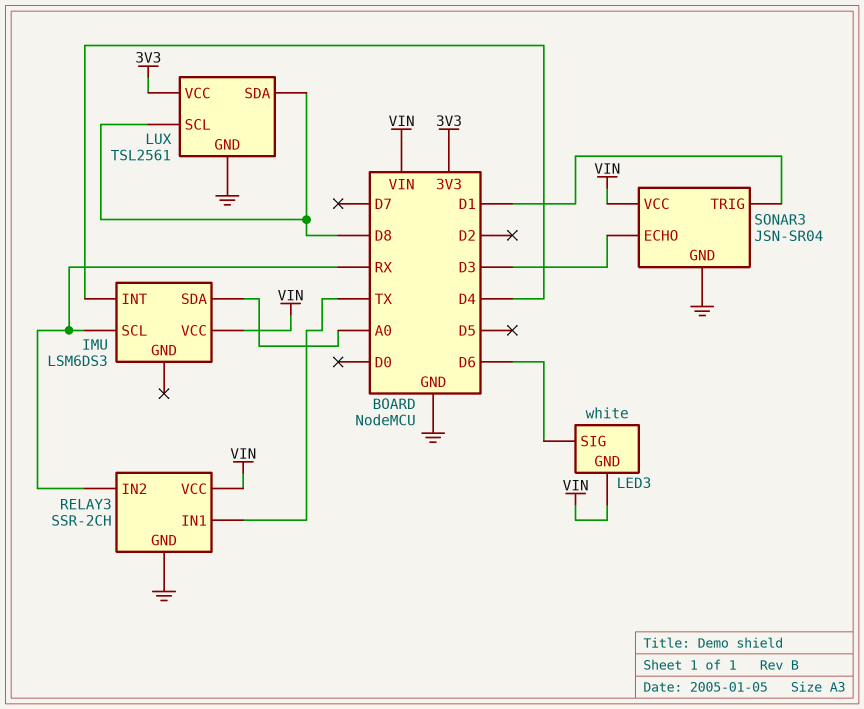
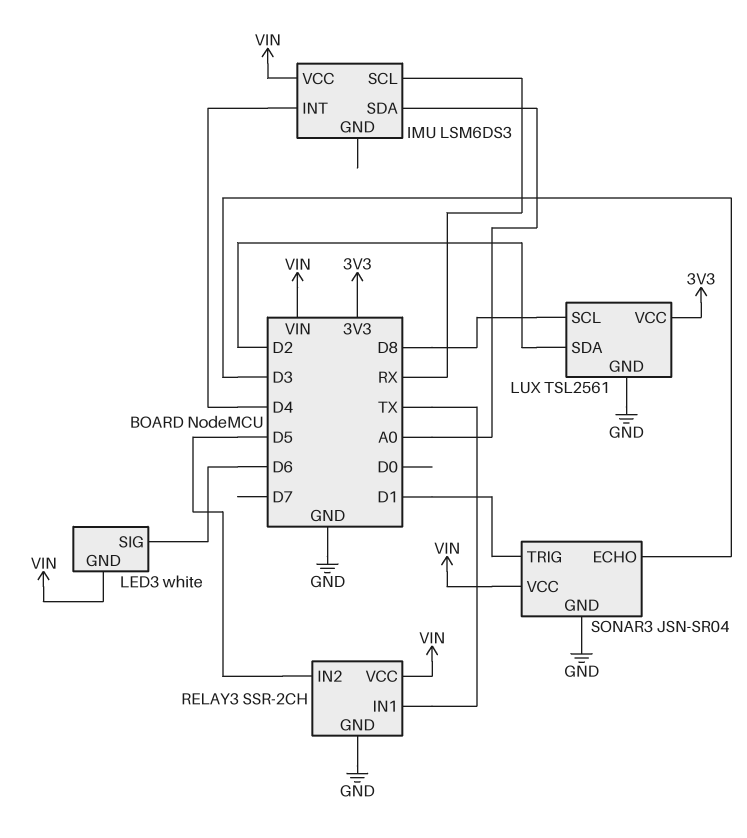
LUX pin SDA: D8 -> D2
RELAY3 pin IN2: RX -> D5

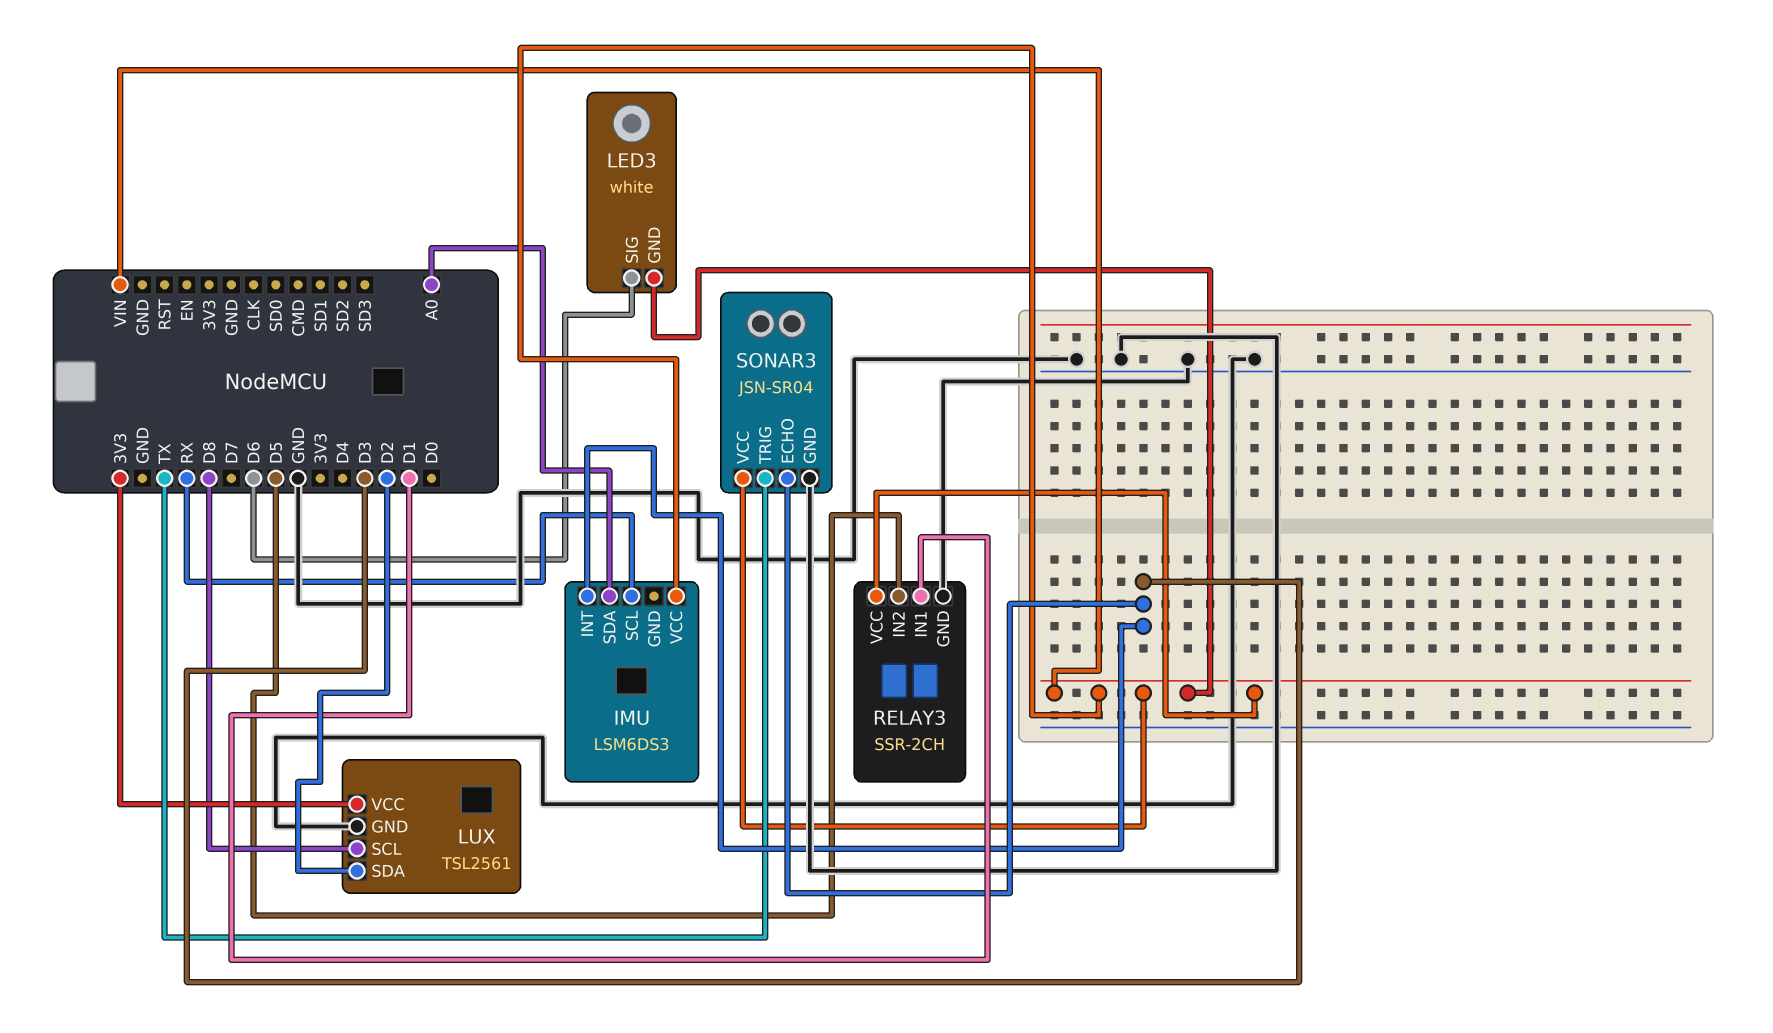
IMU pin INT: D4 -> D3
RELAY3 pin IN1: TX -> D1
SONAR3 pin TRIG: D1 -> TX

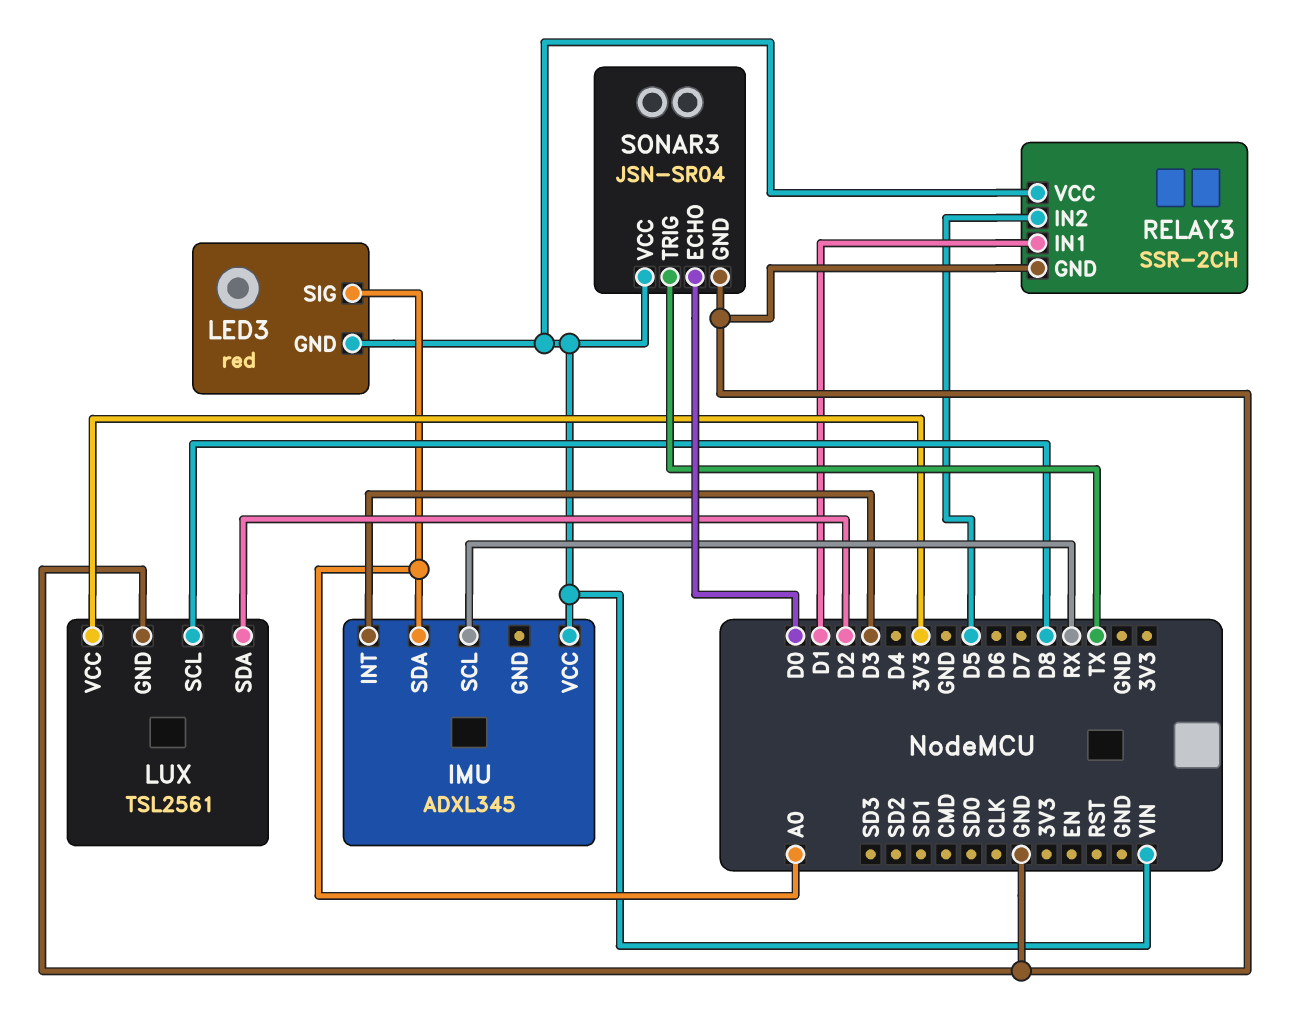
IMU: LSM6DS3 -> ADXL345
LED3: white -> red
LED3 pin SIG: D6 -> A0
SONAR3 pin ECHO: D3 -> D0

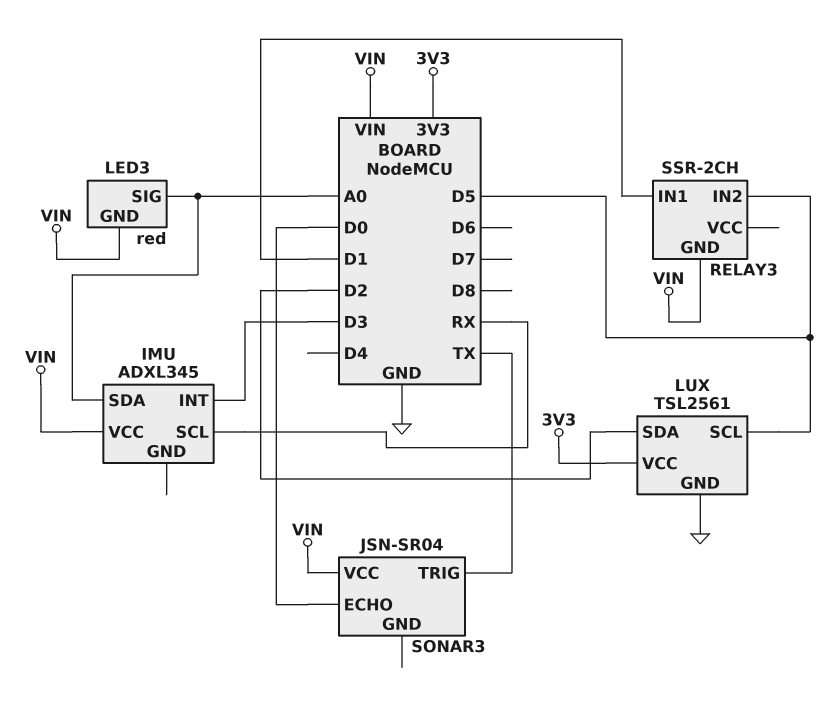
LUX pin SCL: D8 -> D5
RELAY3 pin GND: GND -> VIN
RELAY3 pin VCC: VIN -> none
SONAR3 pin GND: GND -> none

